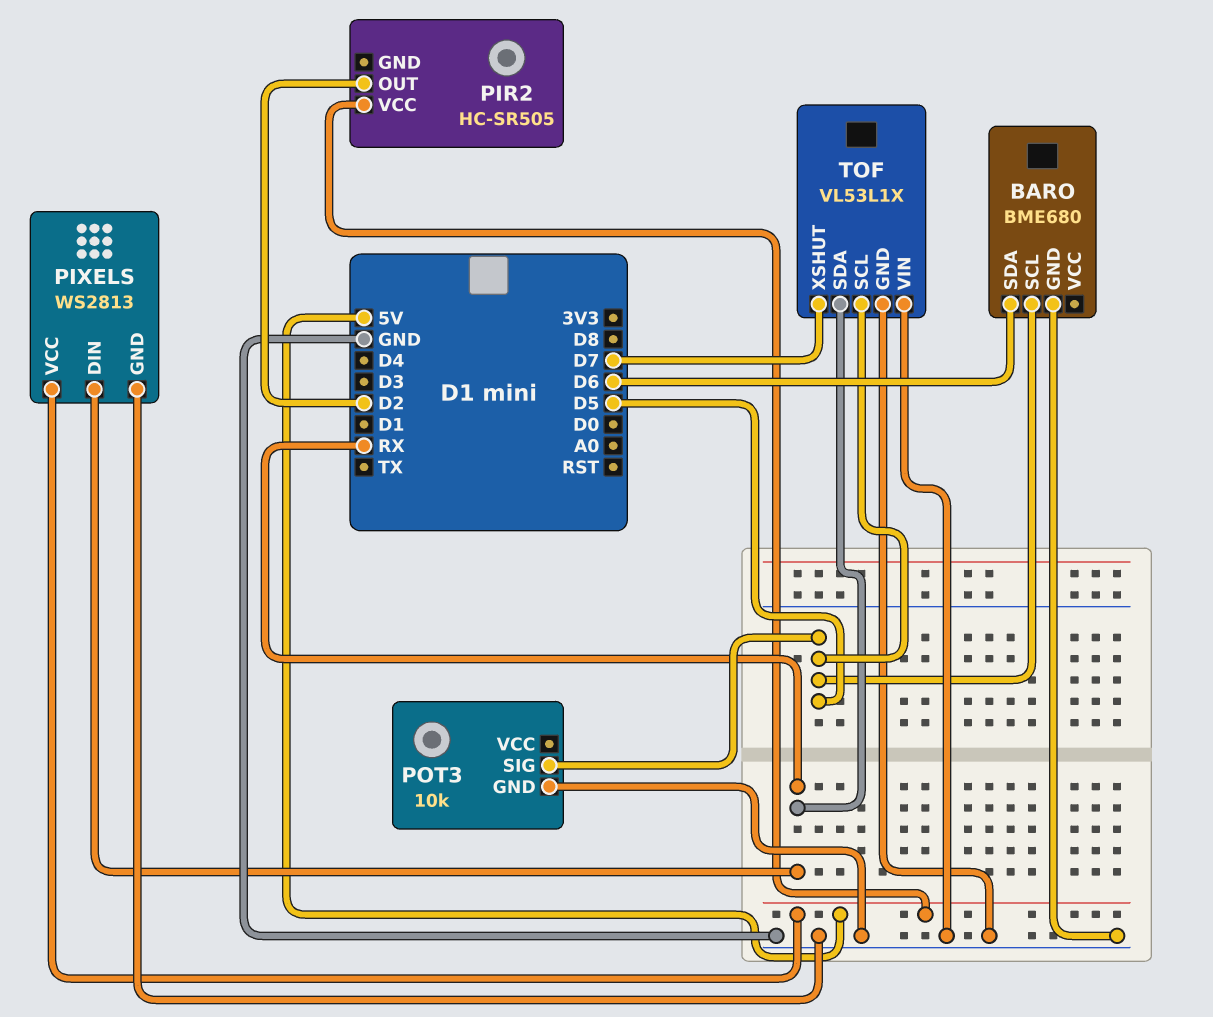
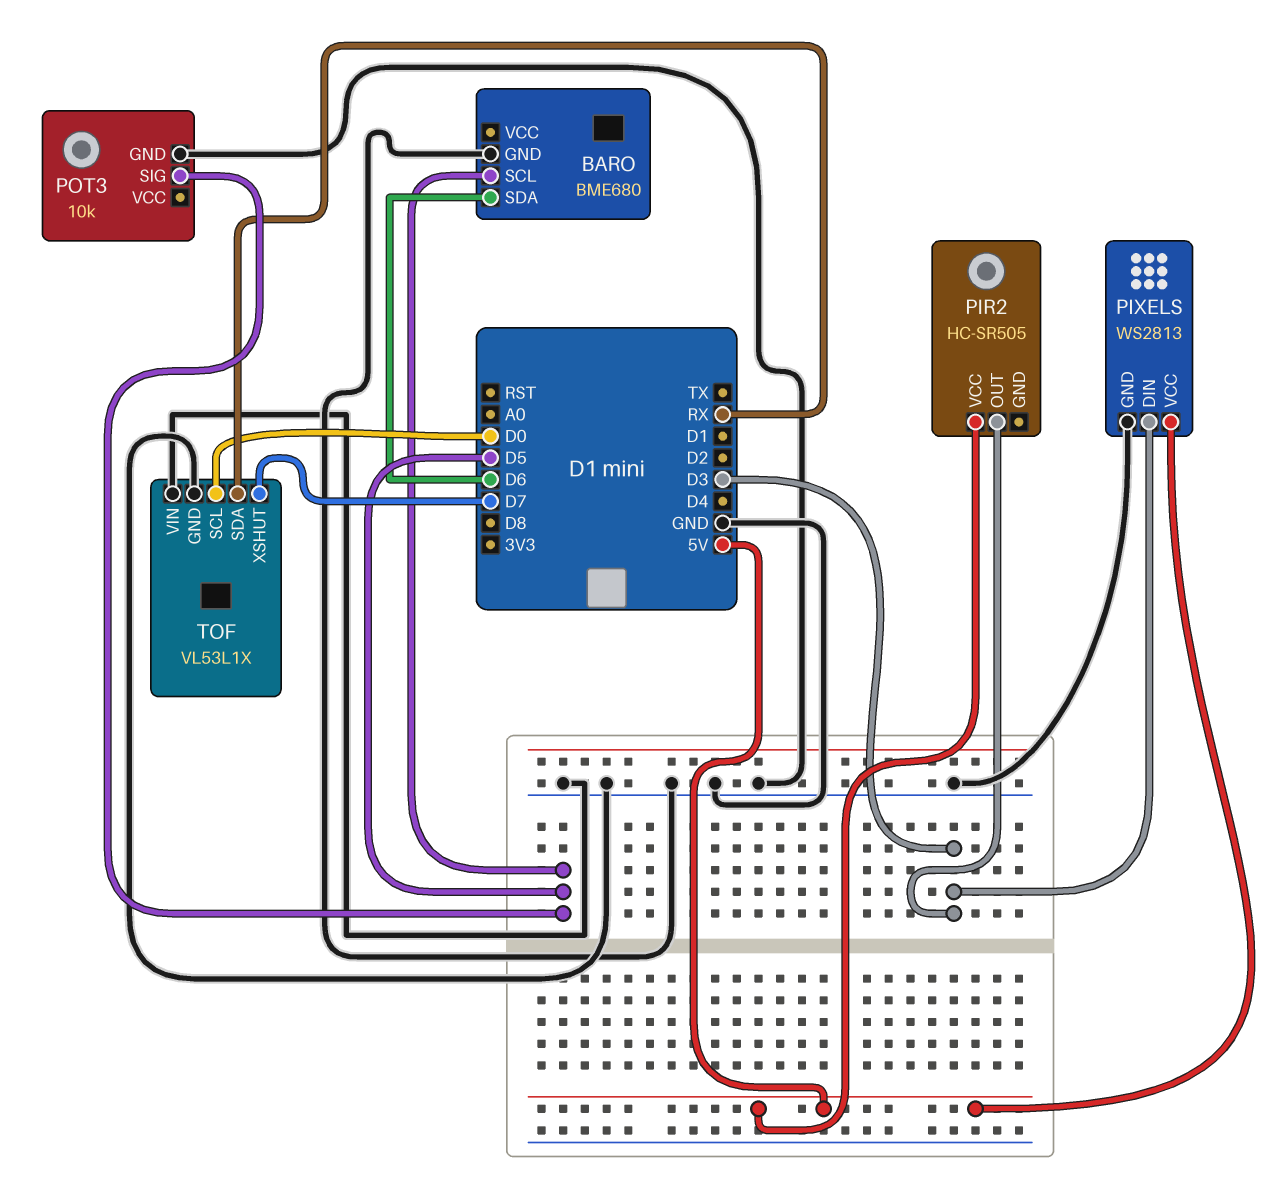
PIR2 pin OUT: D2 -> D3
PIXELS pin DIN: RX -> D3
TOF pin SCL: D5 -> D0

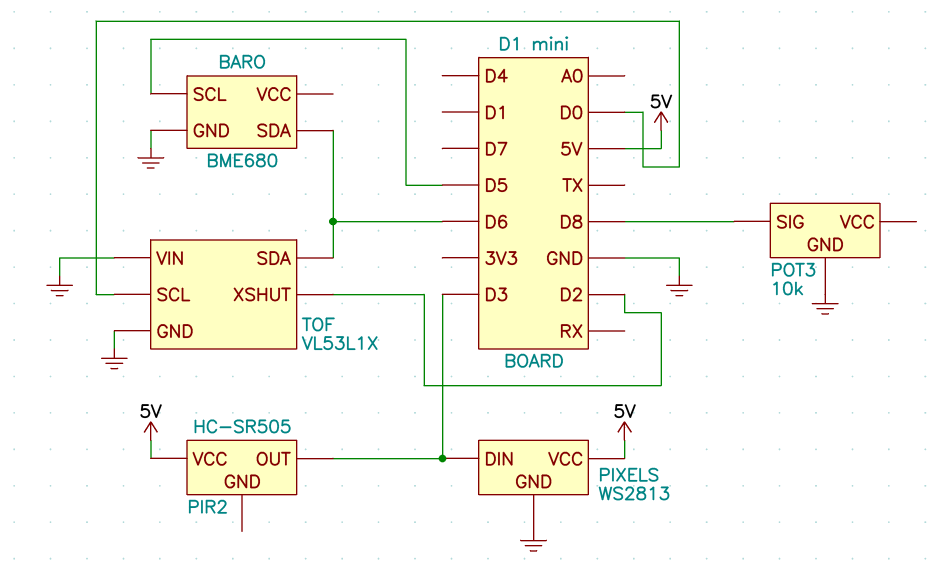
POT3 pin SIG: D5 -> D8
TOF pin SDA: RX -> D6
TOF pin XSHUT: D7 -> D2

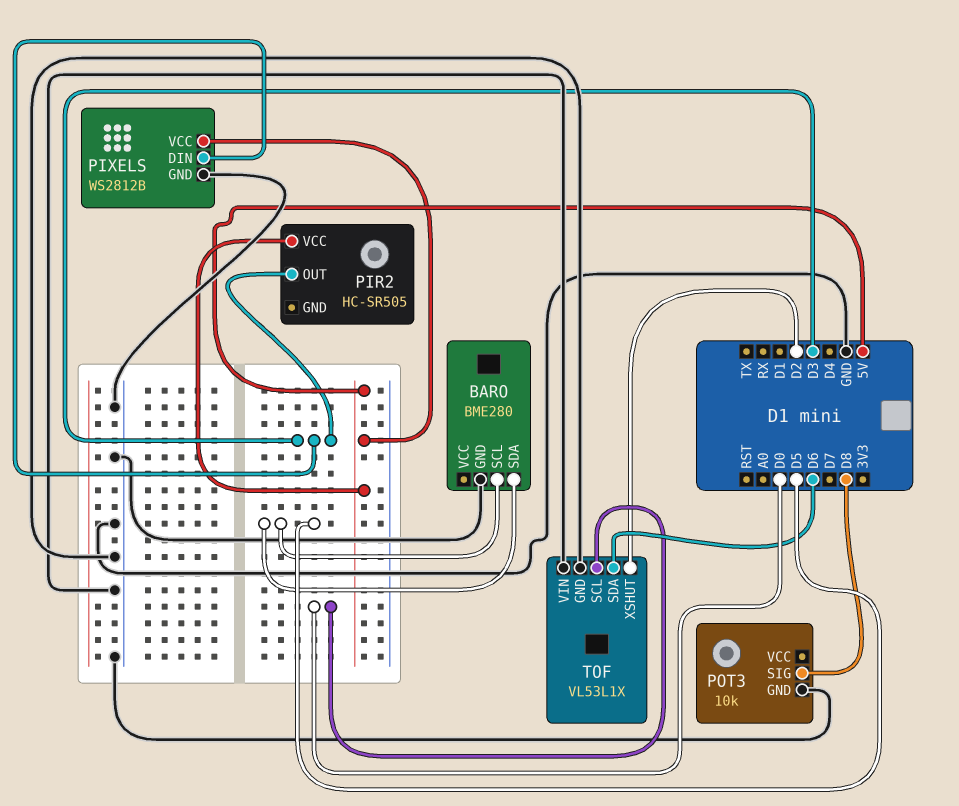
BARO: BME680 -> BME280
BARO pin SDA: D6 -> D5
PIXELS: WS2813 -> WS2812B

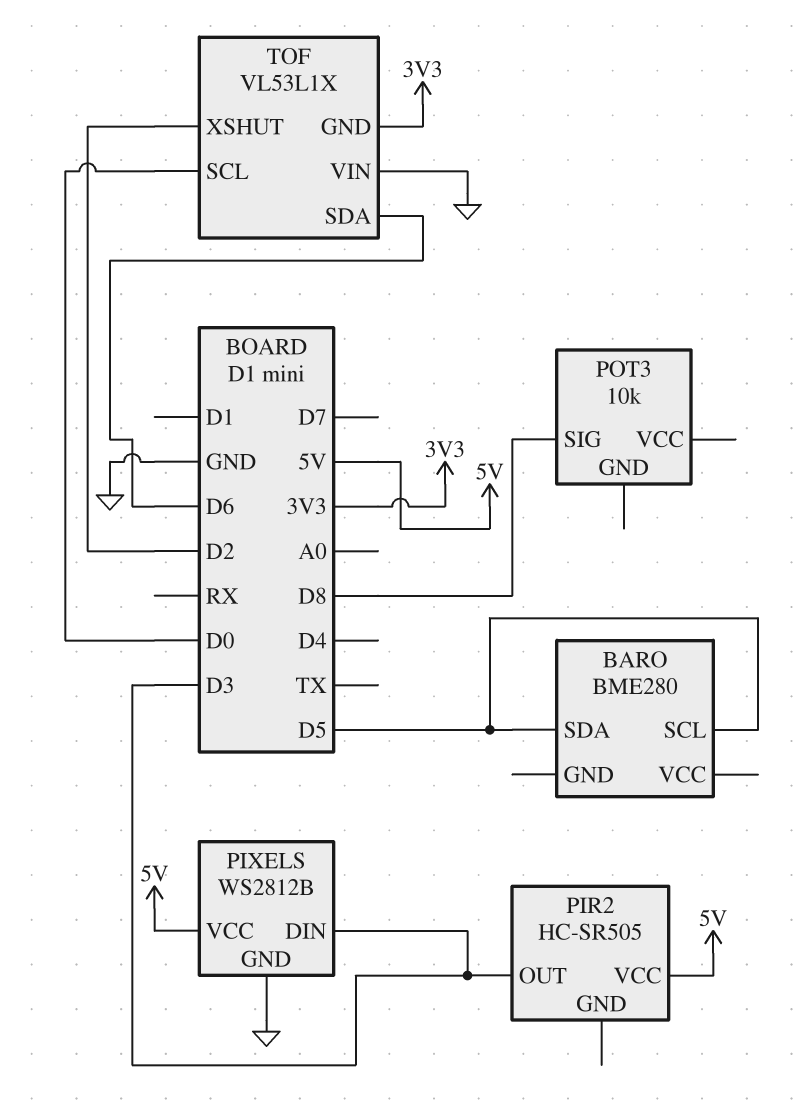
BARO pin GND: GND -> none
POT3 pin GND: GND -> none
TOF pin GND: GND -> 3V3

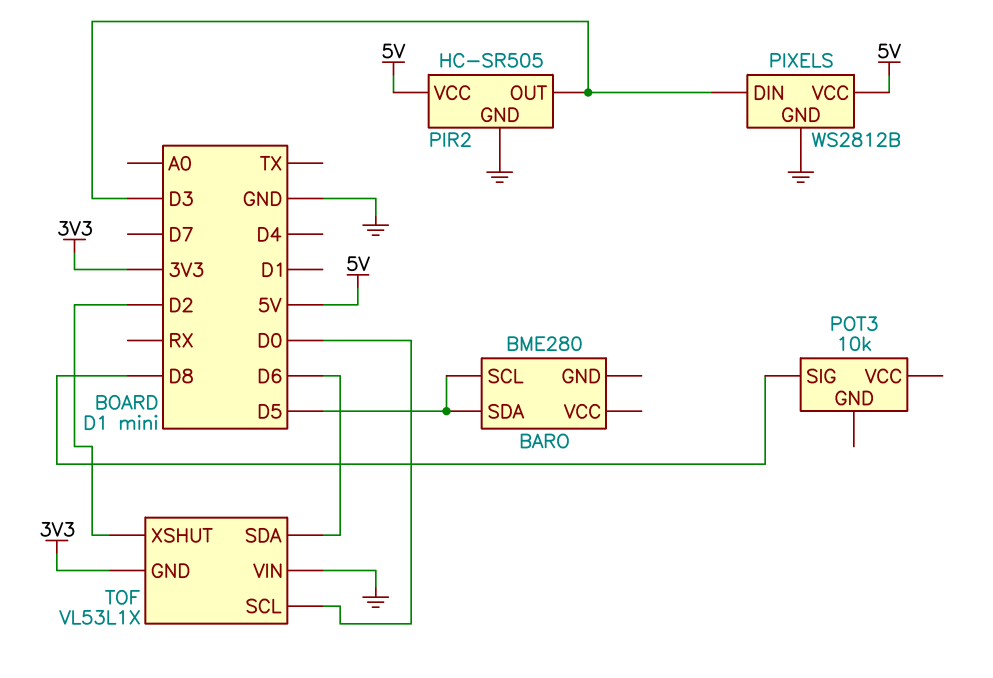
PIR2 pin GND: none -> GND

